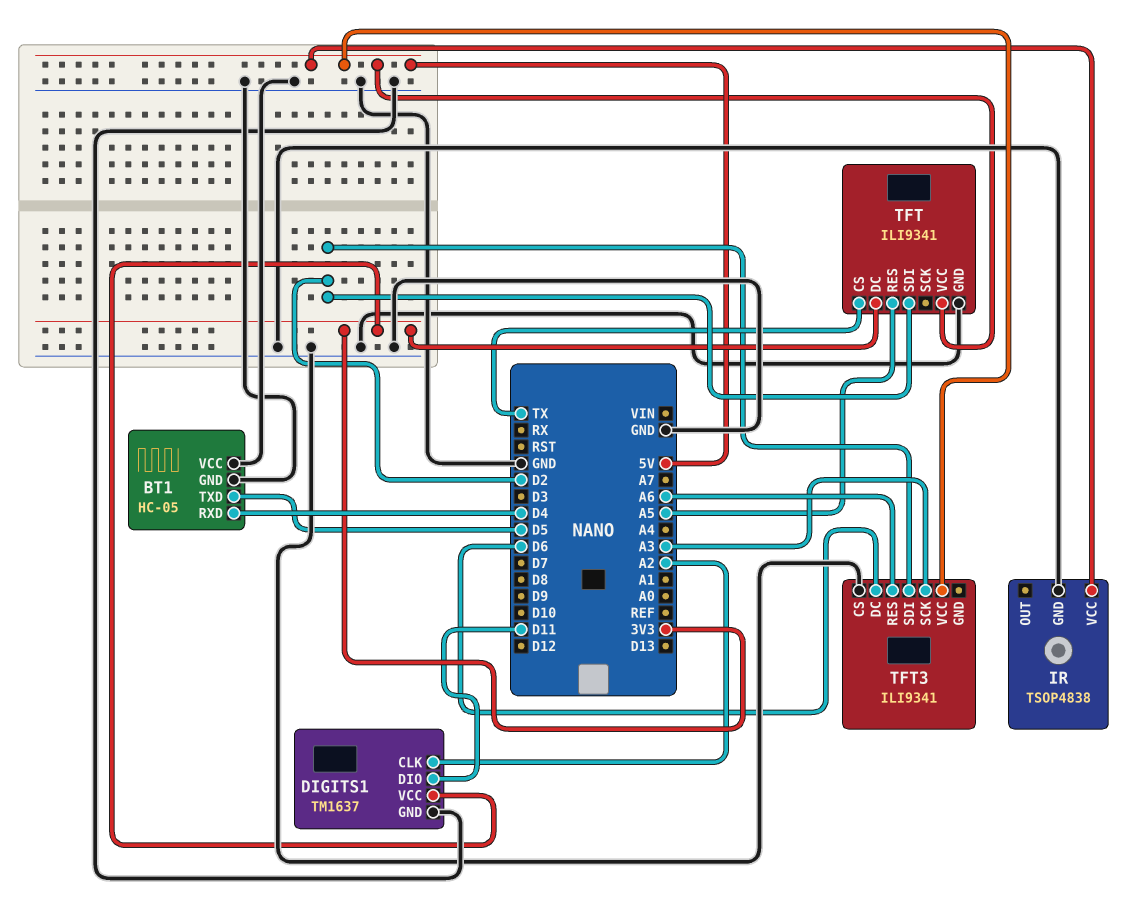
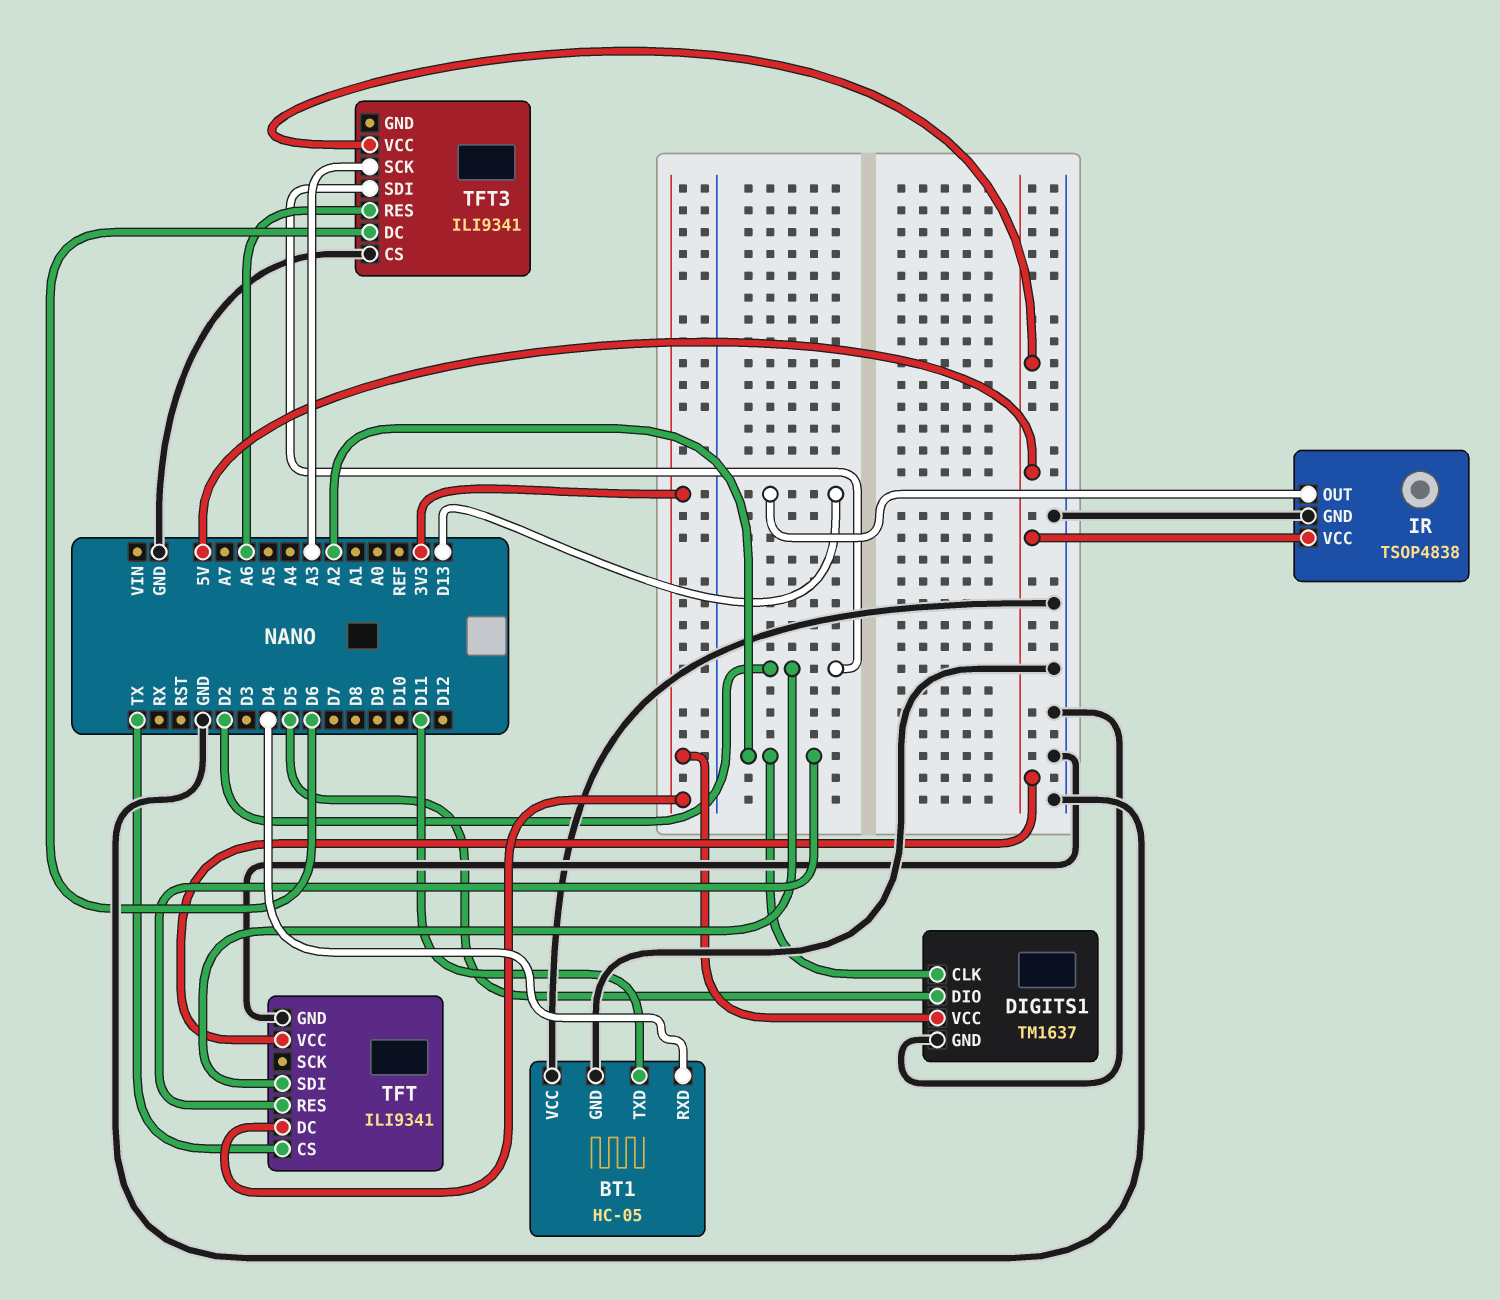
BT1 pin TXD: D5 -> D11
DIGITS1 pin DIO: D11 -> D5
IR pin OUT: none -> D13
TFT pin RES: A5 -> A2

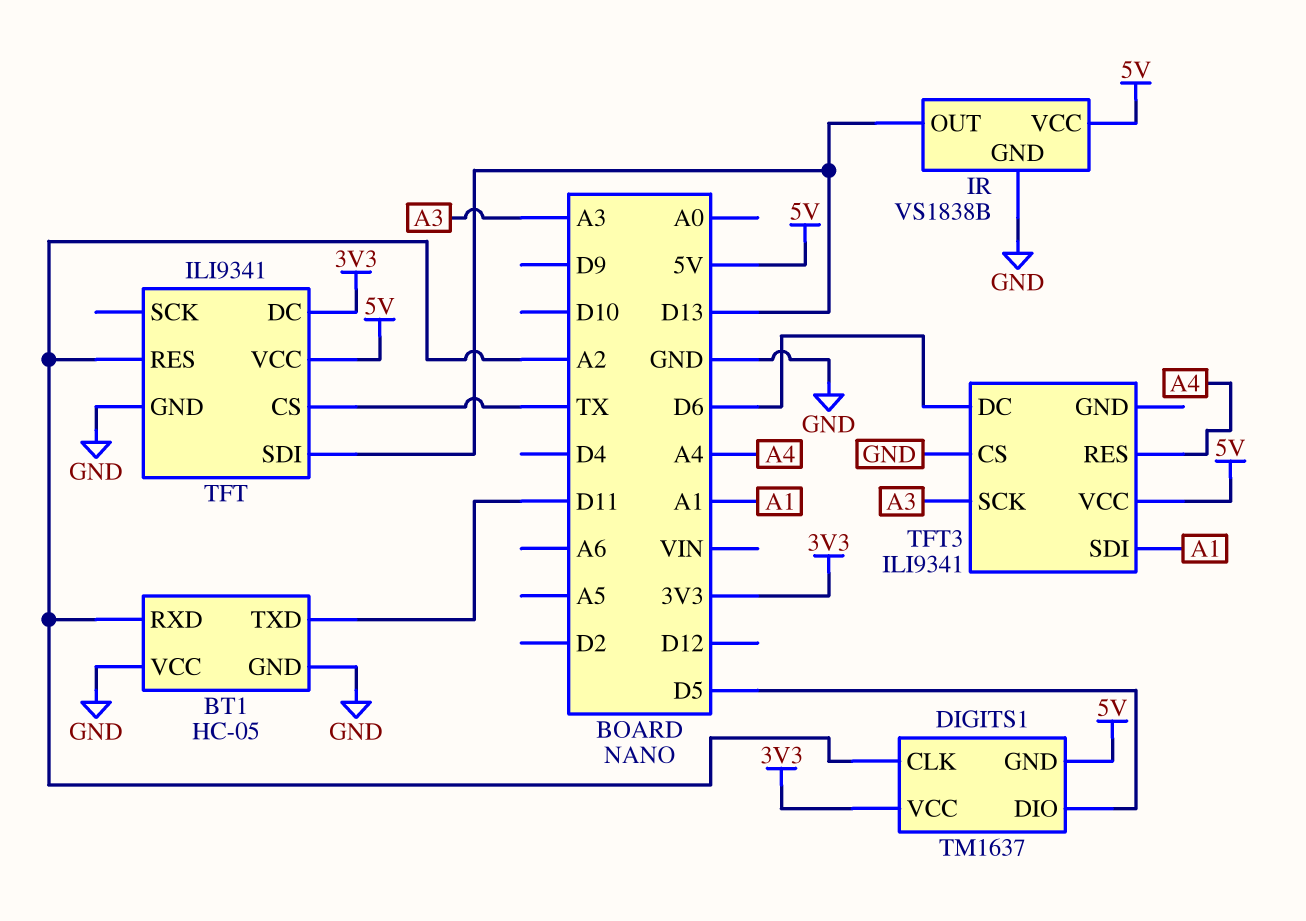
BT1 pin RXD: D4 -> A2
DIGITS1 pin GND: GND -> 5V
IR: TSOP4838 -> VS1838B
TFT pin SDI: D2 -> D13
TFT3 pin RES: A6 -> A4
TFT3 pin SDI: D2 -> A1

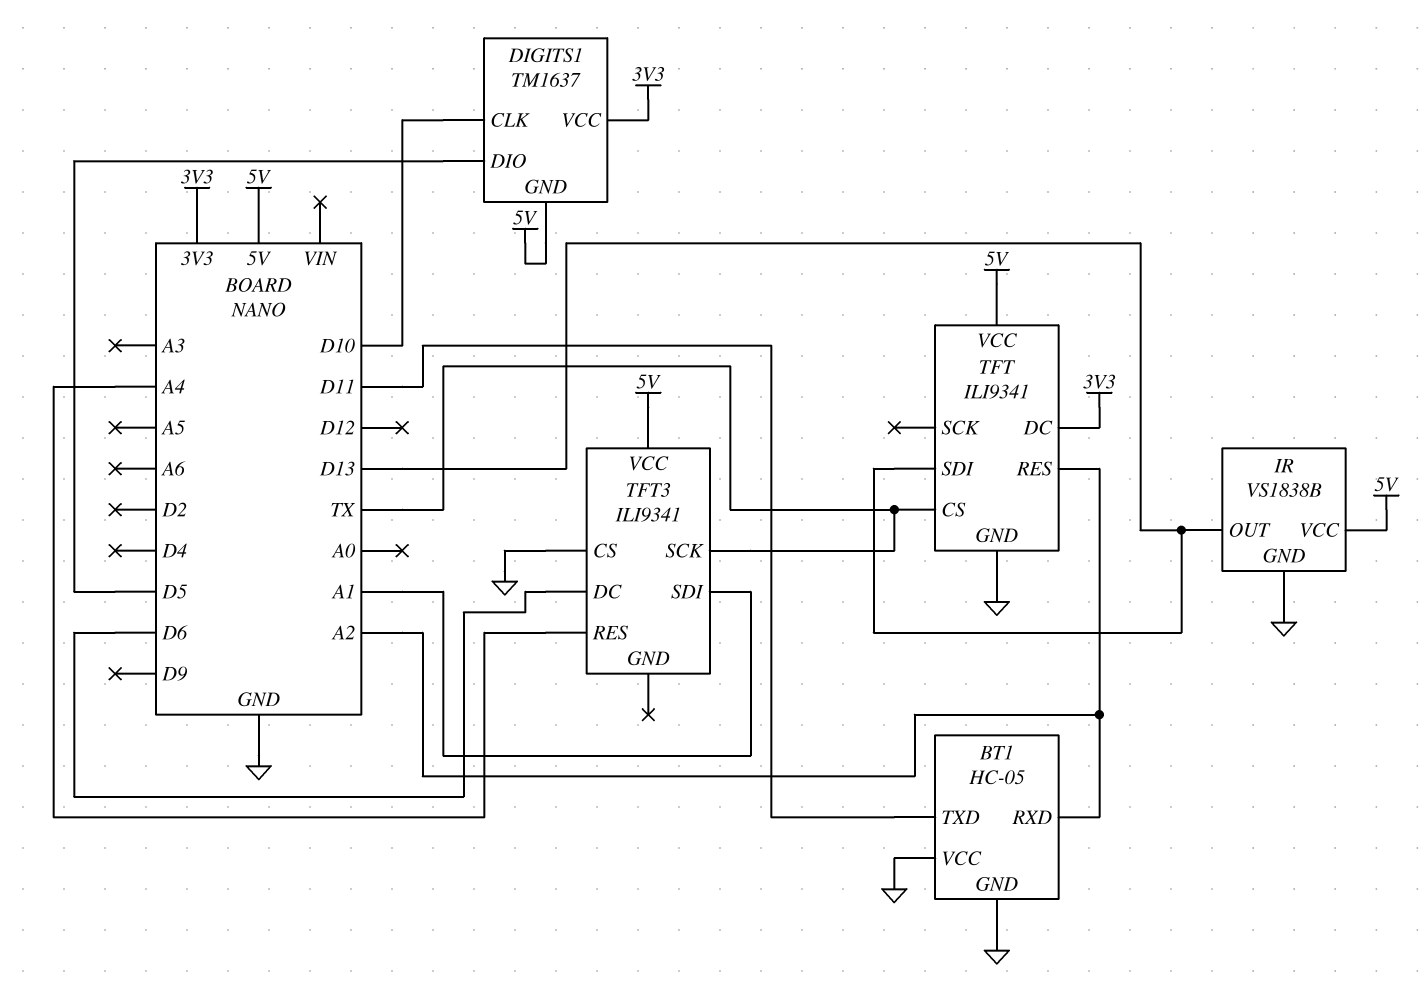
DIGITS1 pin CLK: A2 -> D10
TFT3 pin SCK: A3 -> TX

